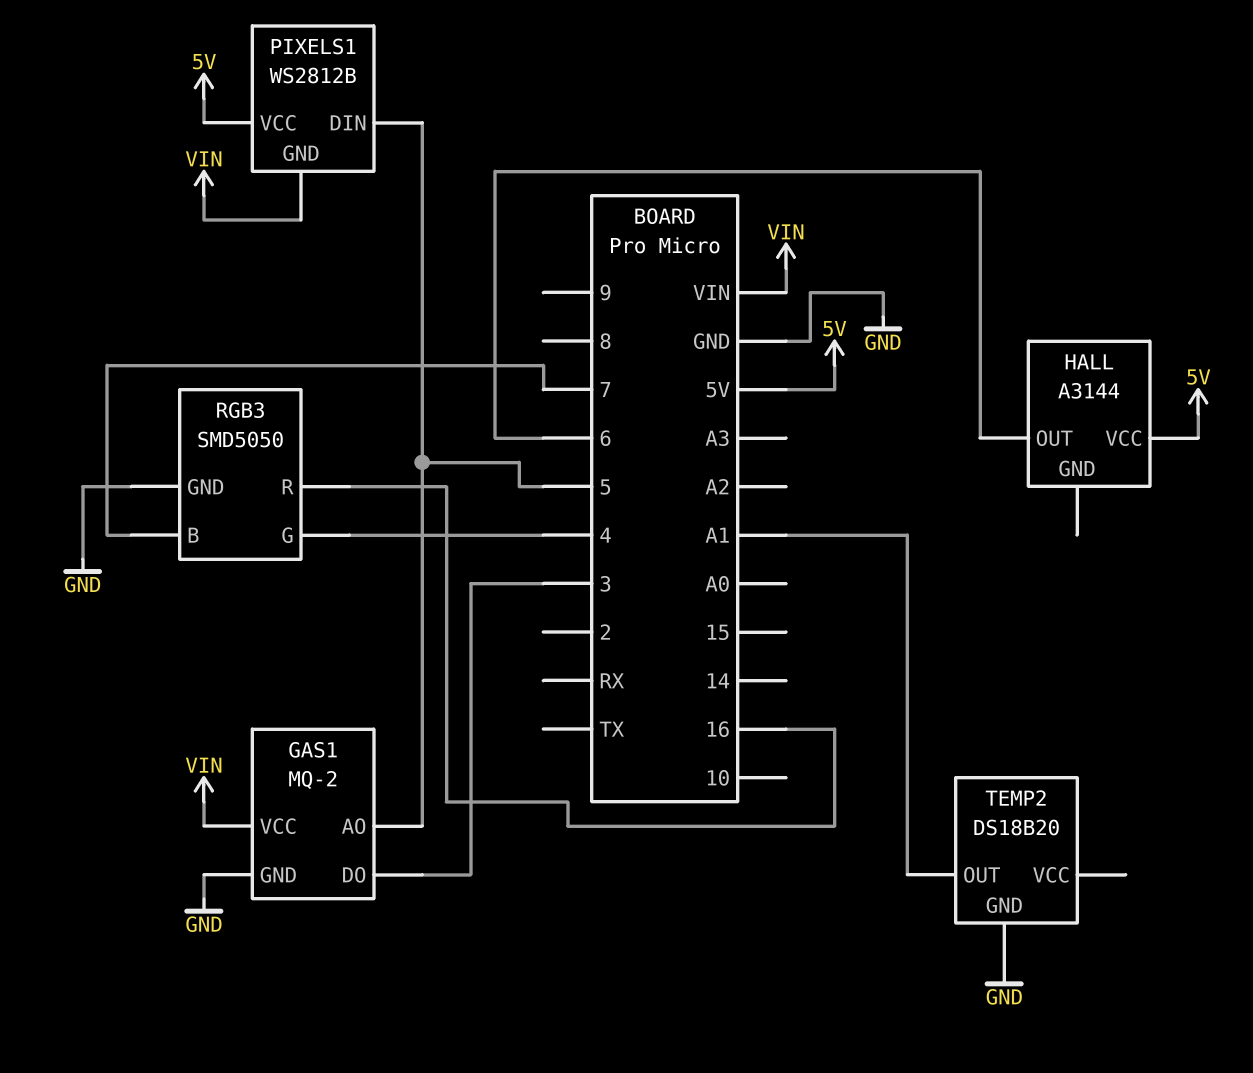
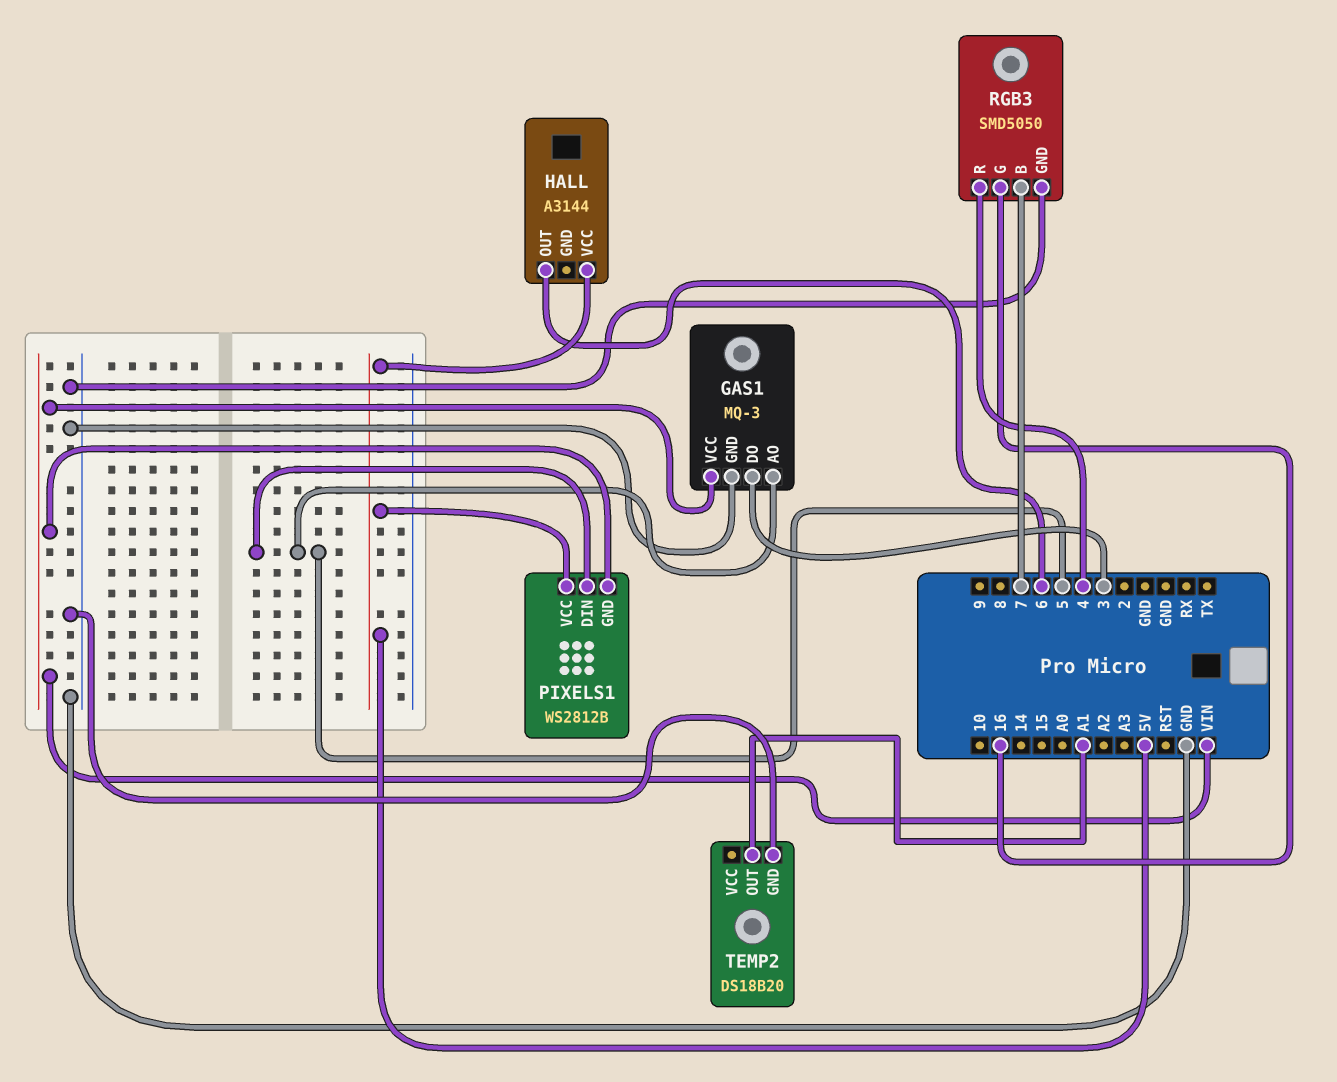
GAS1: MQ-2 -> MQ-3
RGB3 pin G: 4 -> 16
RGB3 pin R: 16 -> 4

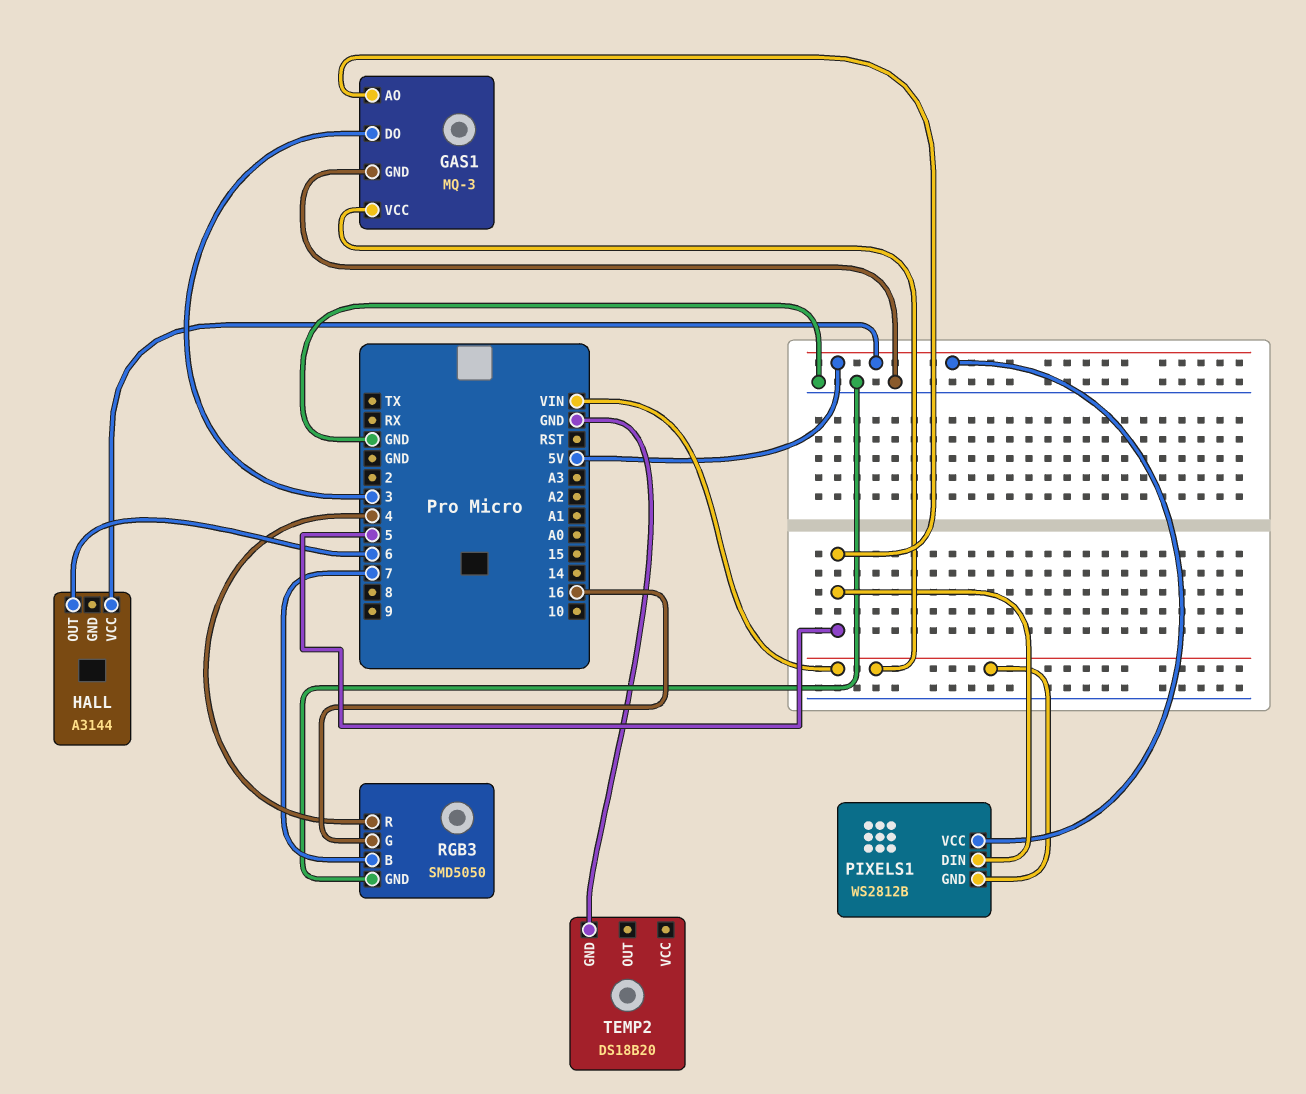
TEMP2 pin OUT: A1 -> none

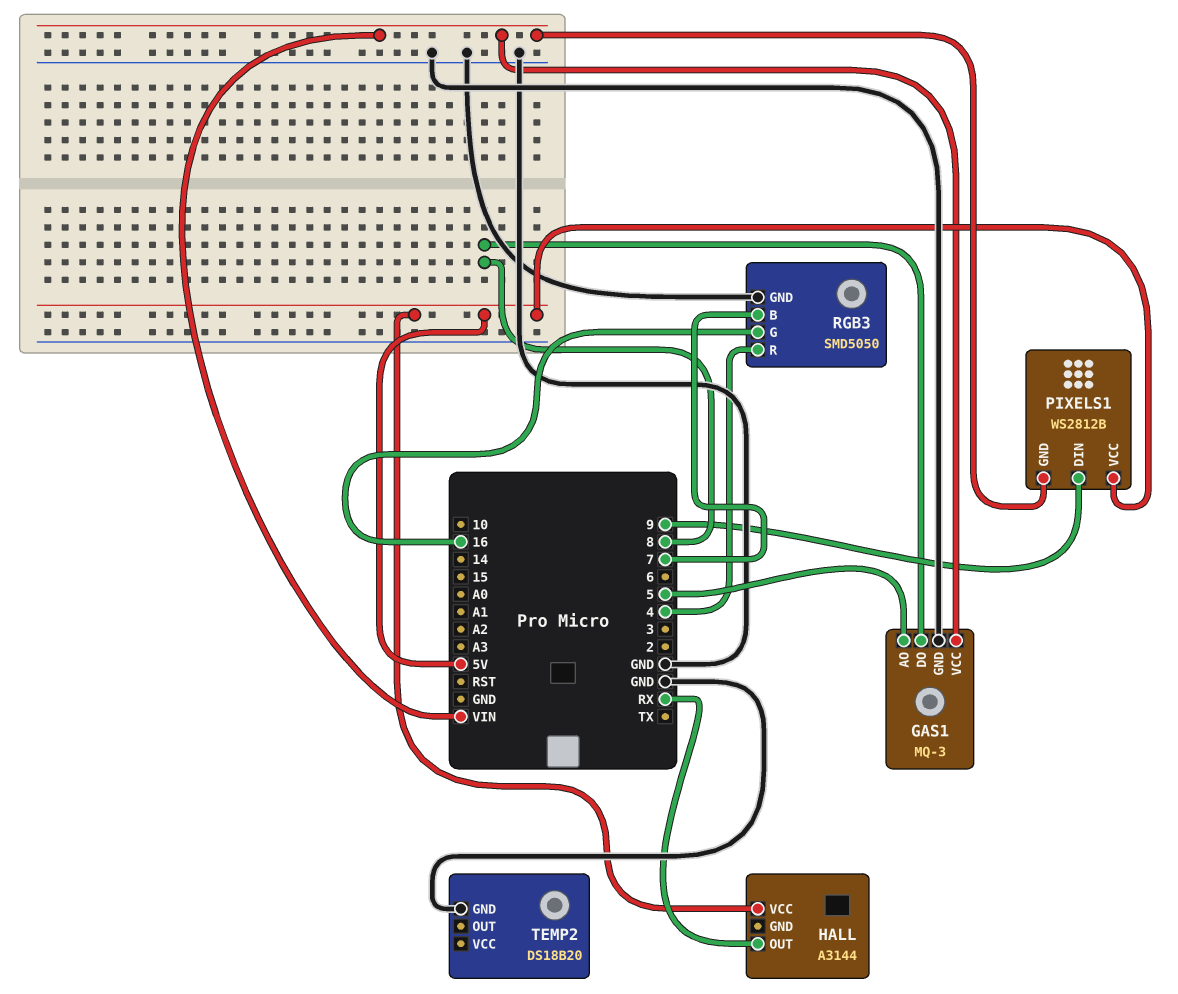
GAS1 pin DO: 3 -> 8
HALL pin OUT: 6 -> RX
PIXELS1 pin DIN: 5 -> 9

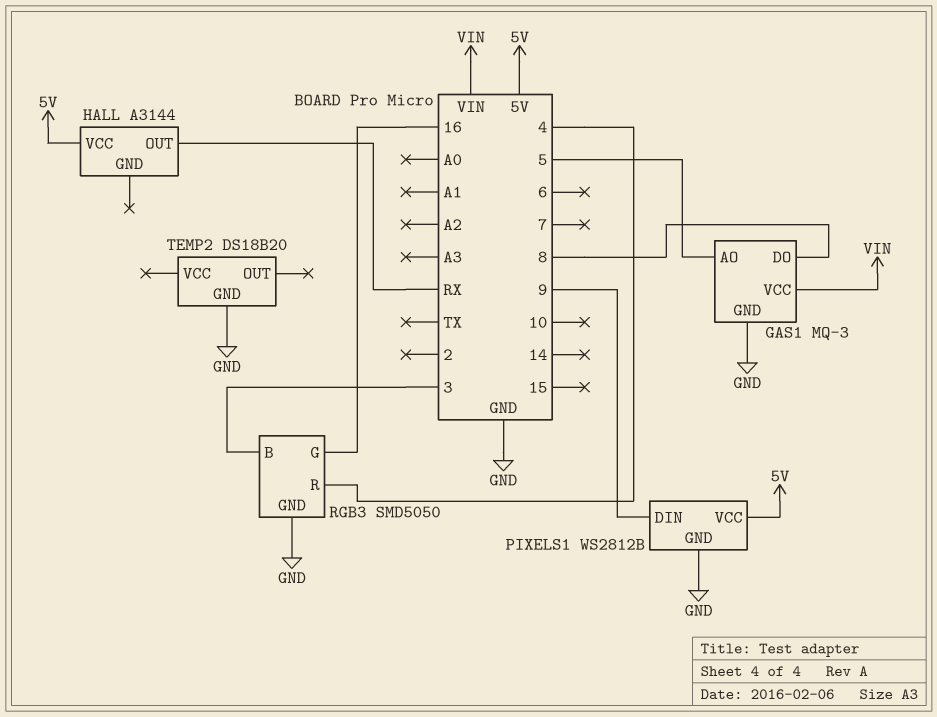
PIXELS1 pin GND: VIN -> GND
RGB3 pin B: 7 -> 3

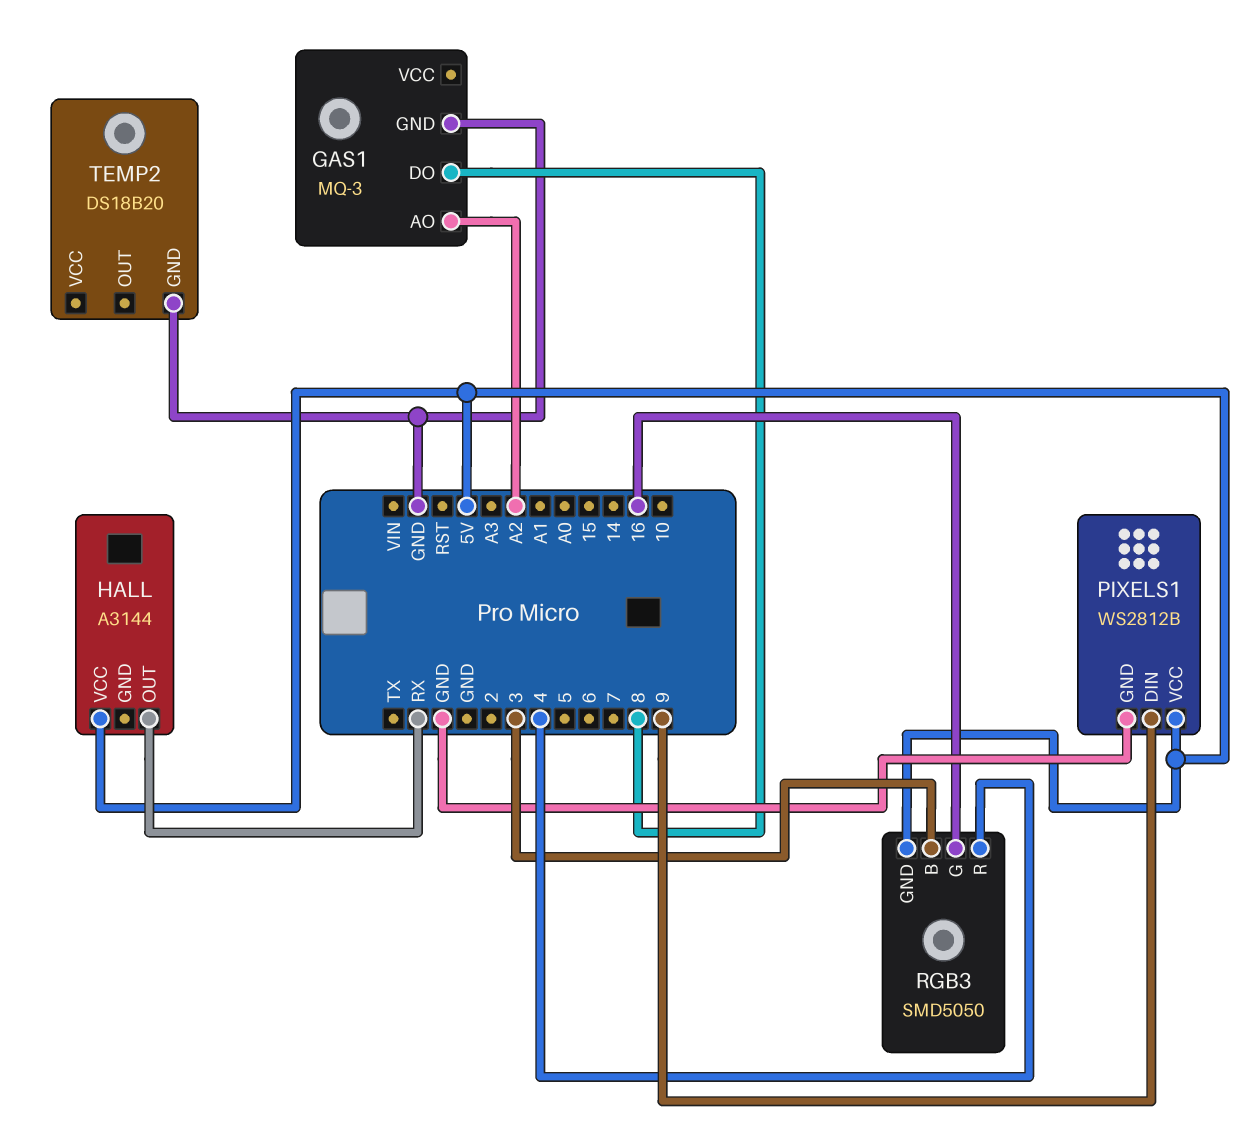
GAS1 pin AO: 5 -> A2
GAS1 pin VCC: VIN -> none
RGB3 pin GND: GND -> 5V

